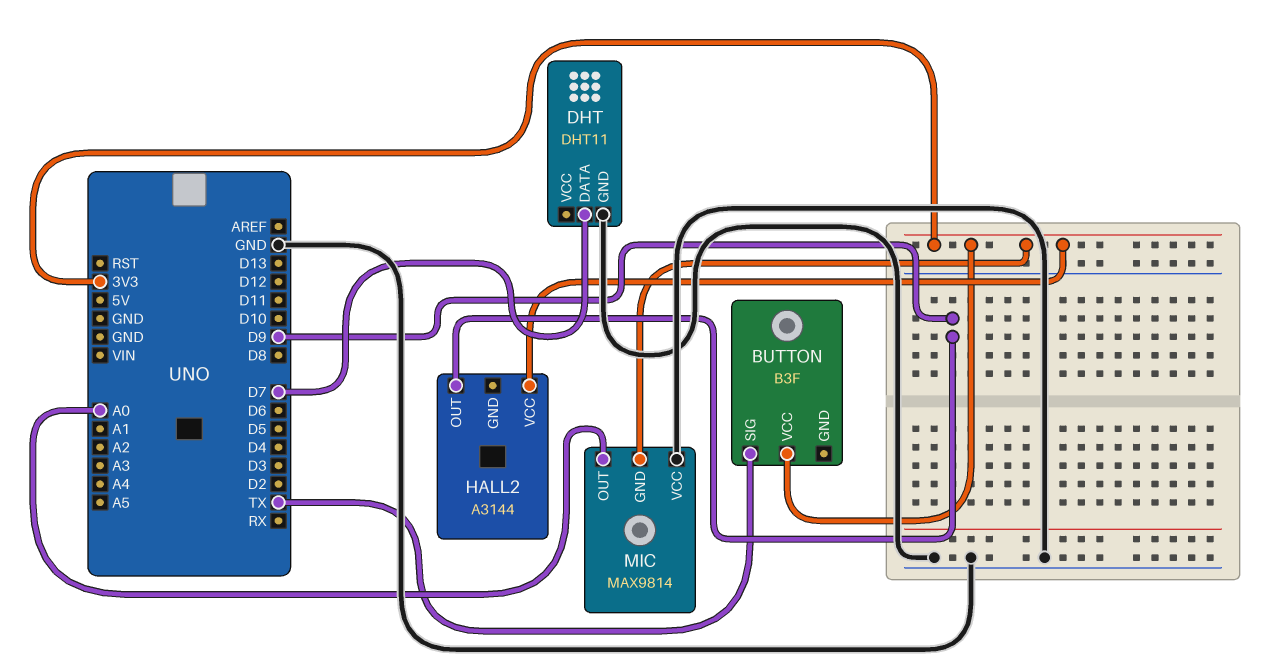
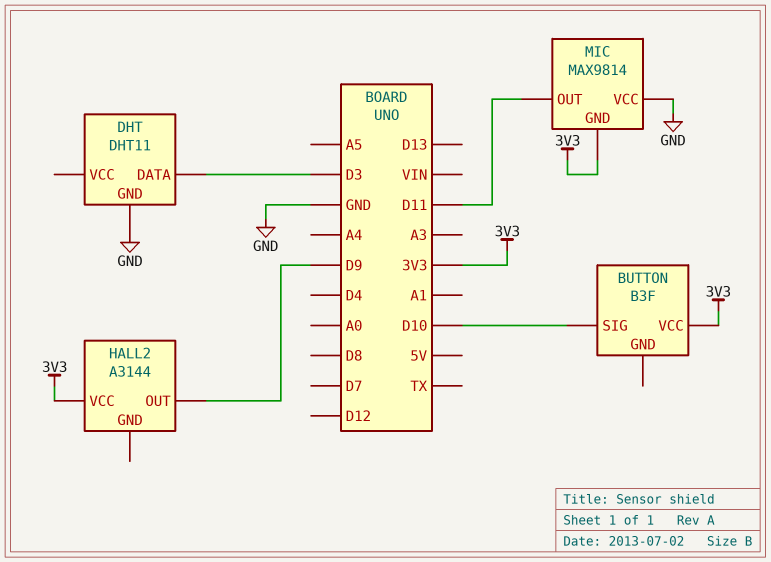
BUTTON pin SIG: TX -> D10
DHT pin DATA: D7 -> D3
MIC pin OUT: A0 -> D11

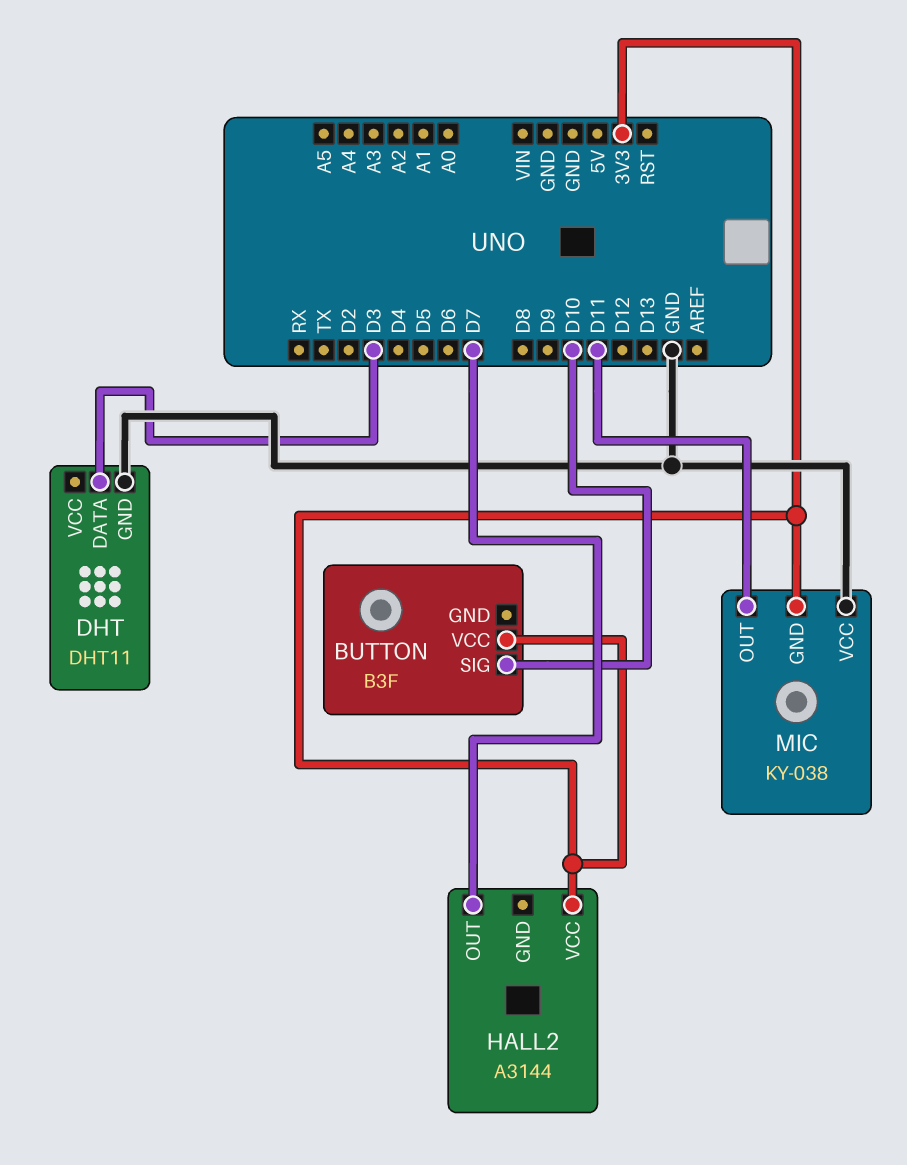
HALL2 pin OUT: D9 -> D7
MIC: MAX9814 -> KY-038

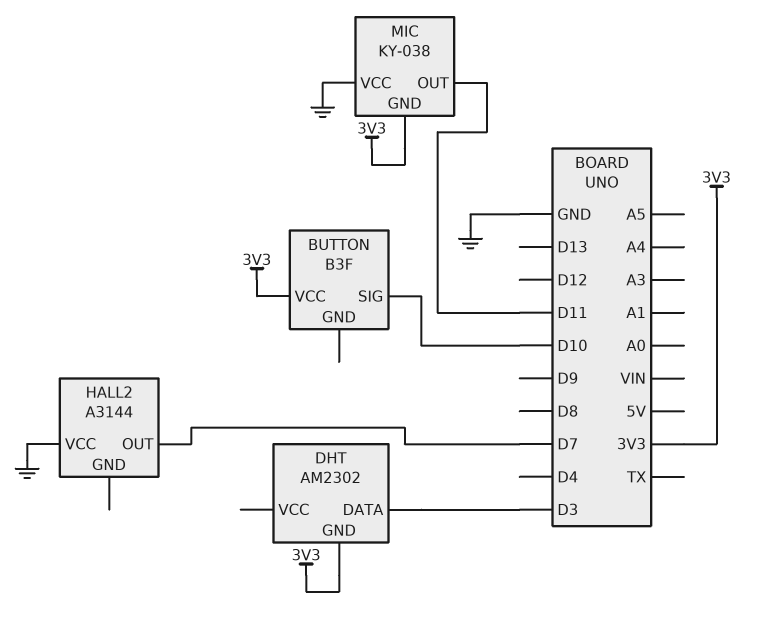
DHT: DHT11 -> AM2302
DHT pin GND: GND -> 3V3
HALL2 pin VCC: 3V3 -> GND

